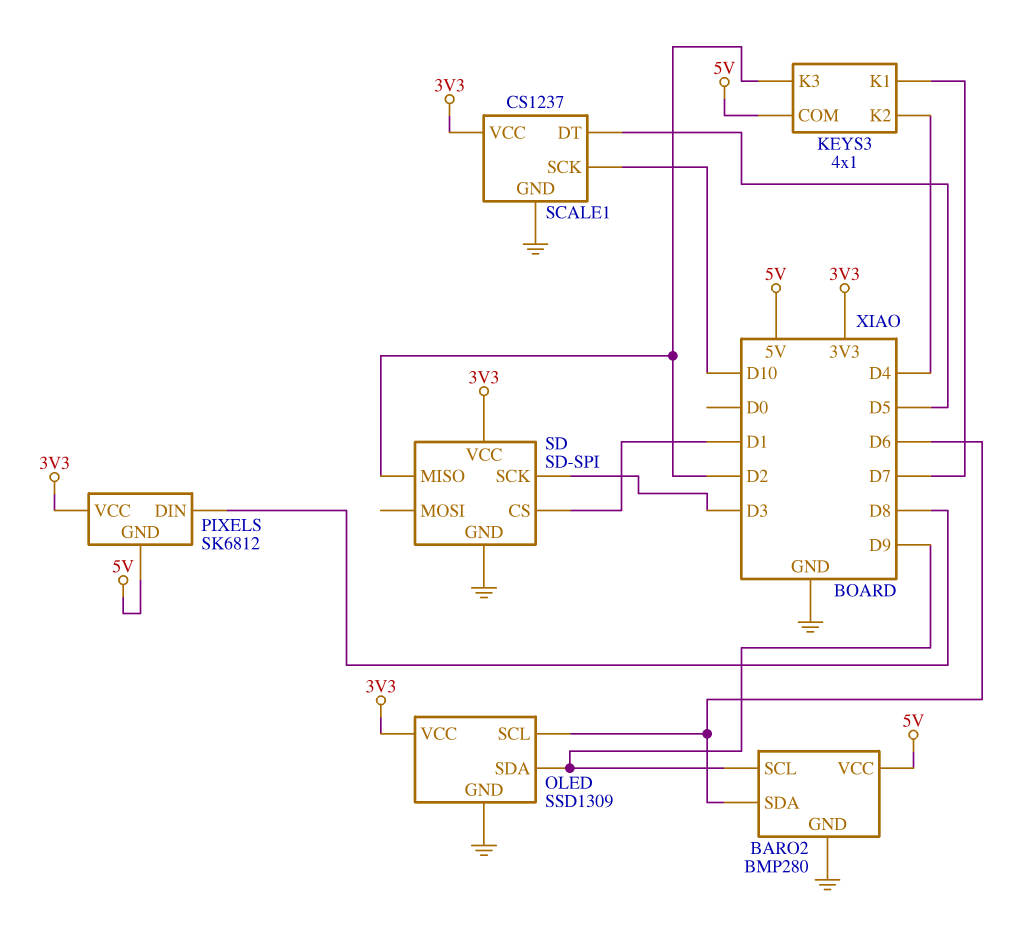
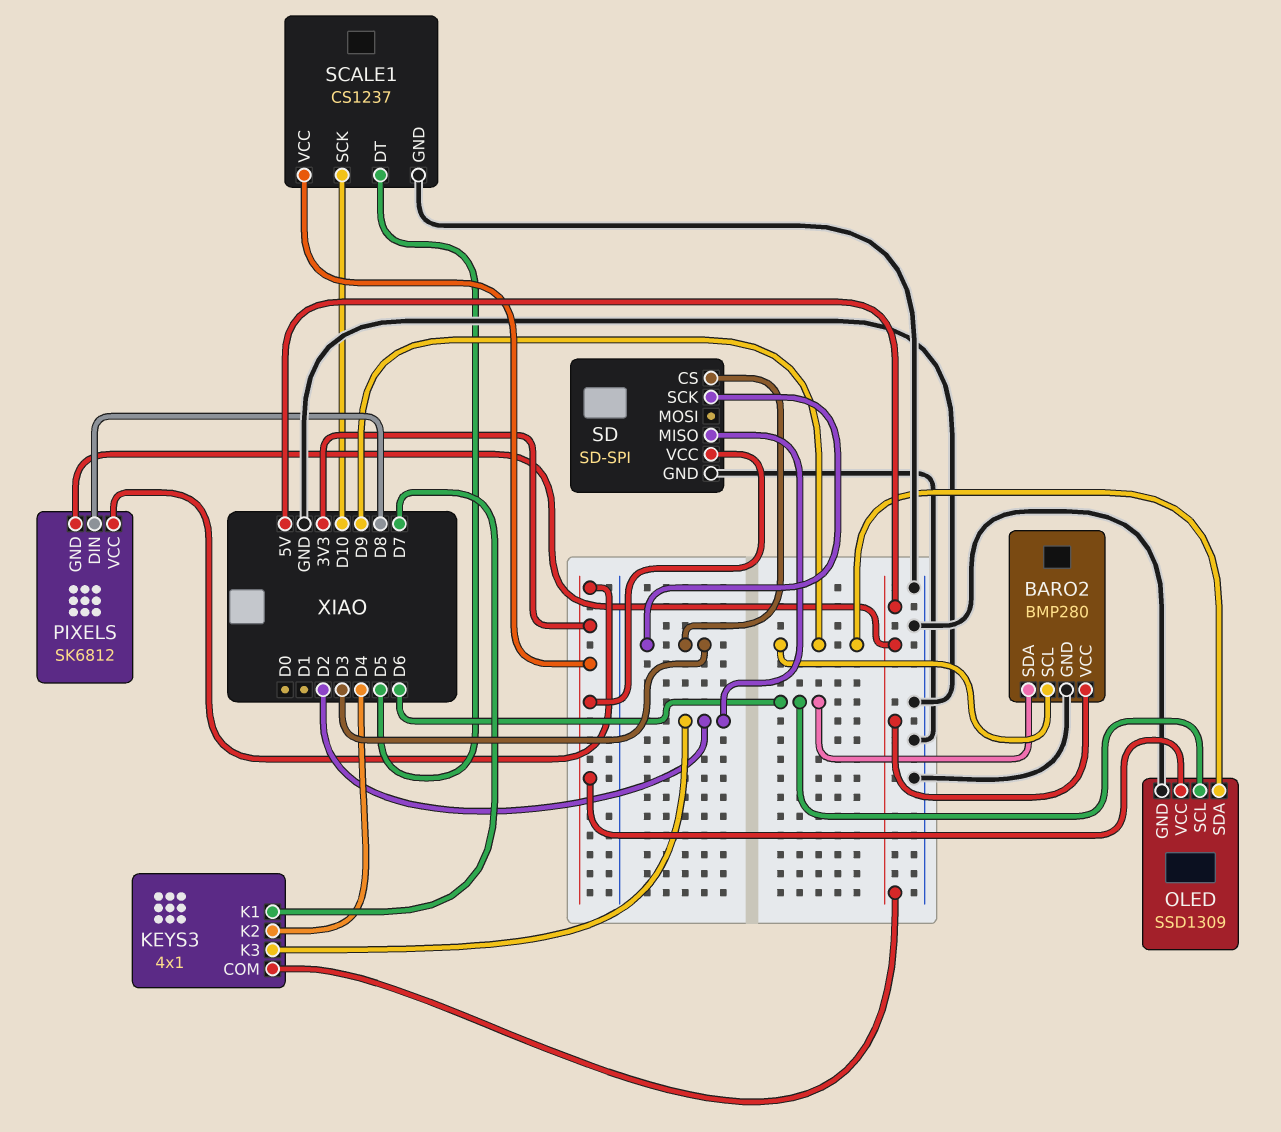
SD pin CS: D1 -> D3

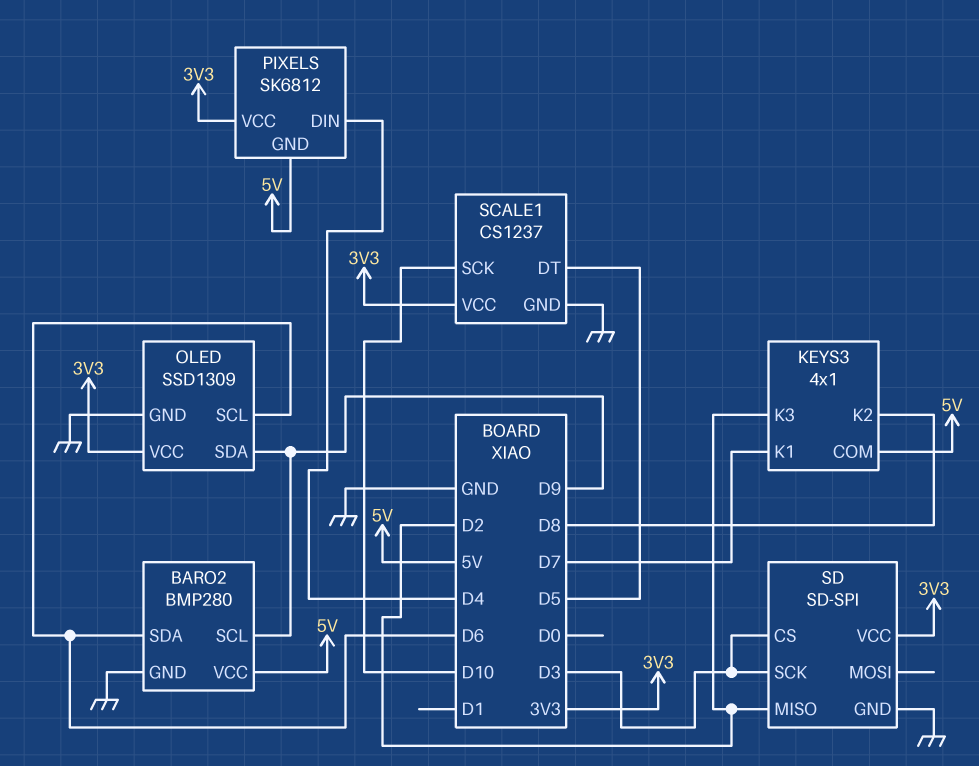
KEYS3 pin K2: D4 -> D8
PIXELS pin DIN: D8 -> D4

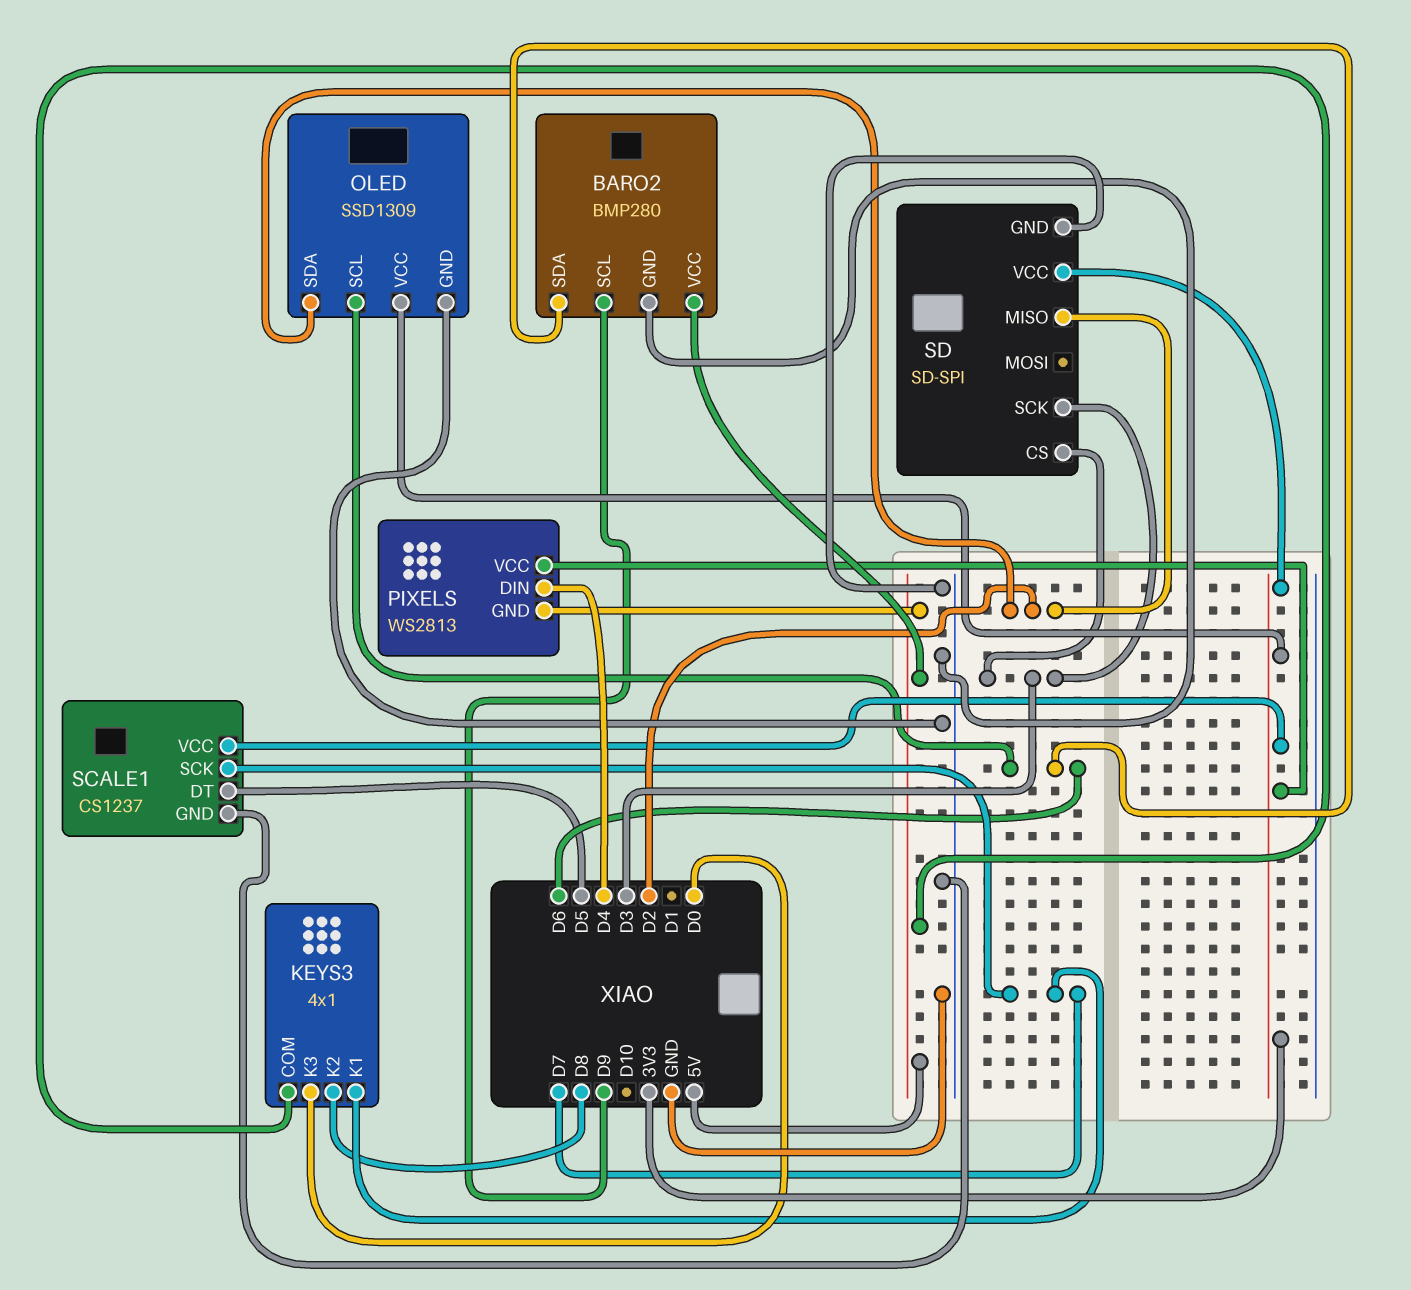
KEYS3 pin K3: D2 -> D0
OLED pin SDA: D9 -> D2
PIXELS: SK6812 -> WS2813
SCALE1 pin SCK: D10 -> D7

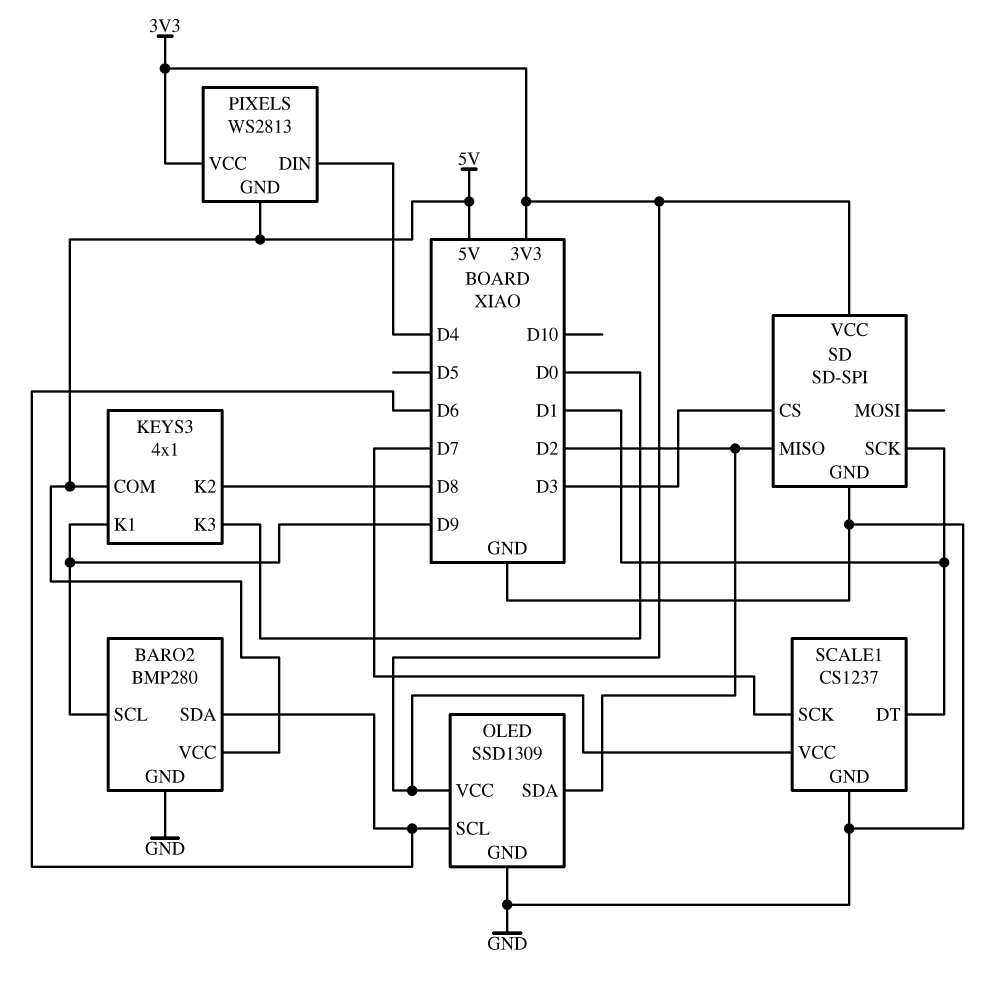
KEYS3 pin K1: D7 -> D9
SCALE1 pin DT: D5 -> D1
SD pin SCK: D3 -> D1

